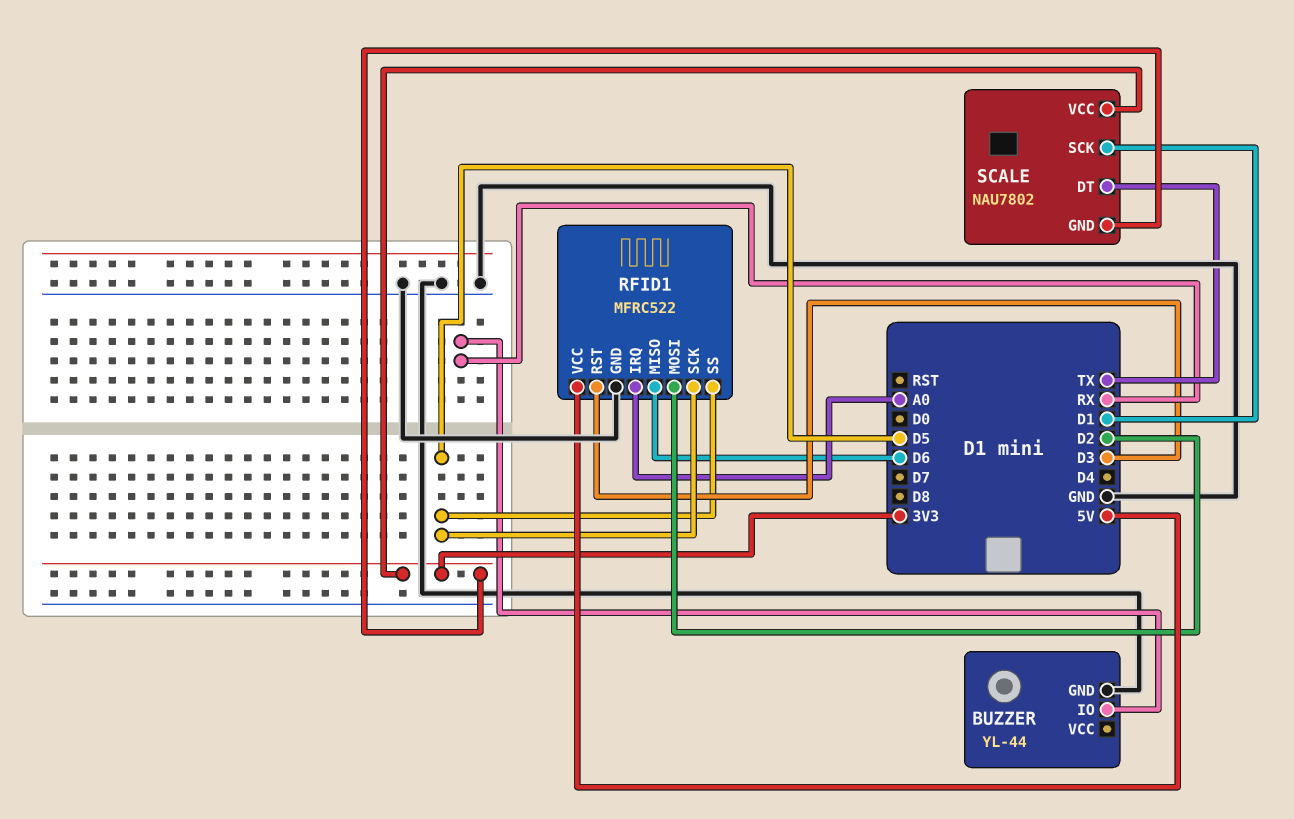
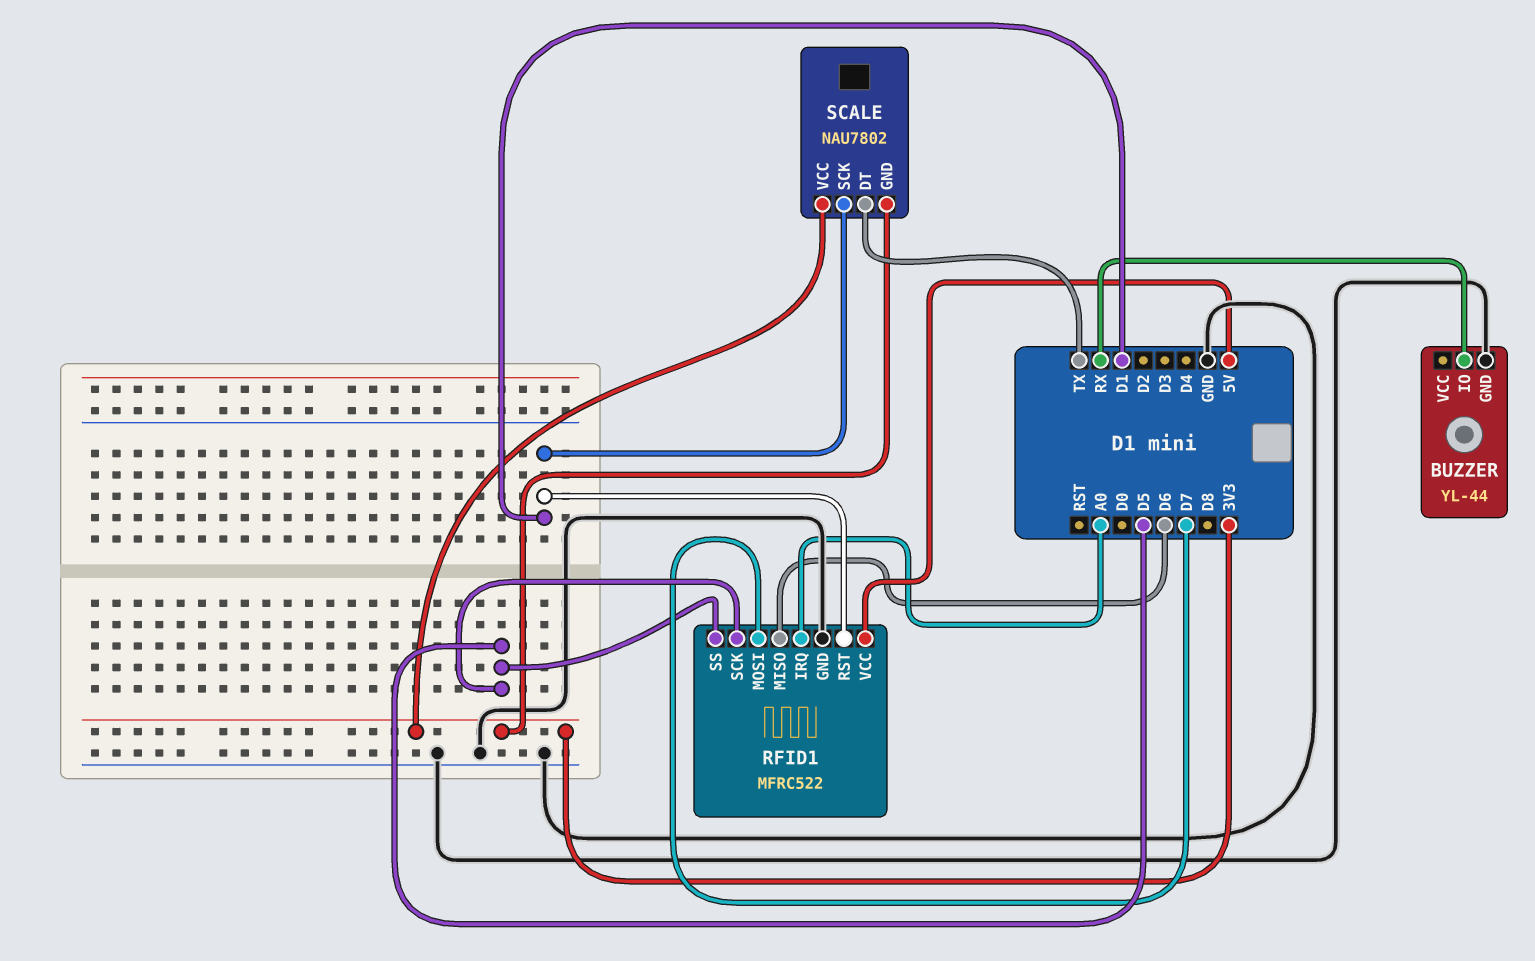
RFID1 pin MOSI: D2 -> D7
RFID1 pin RST: D3 -> D1

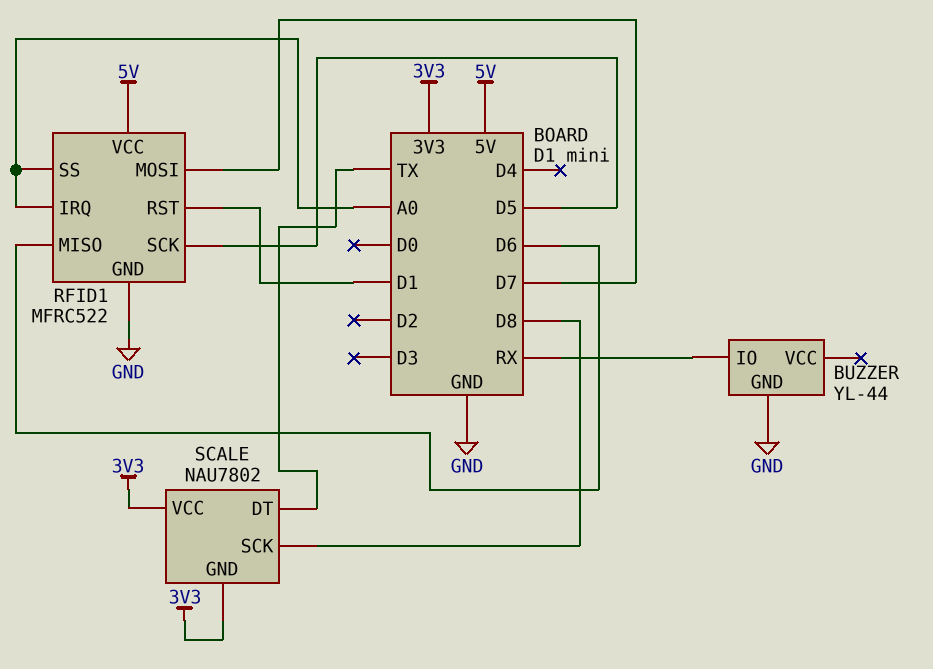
RFID1 pin SS: D5 -> A0
SCALE pin SCK: D1 -> D8

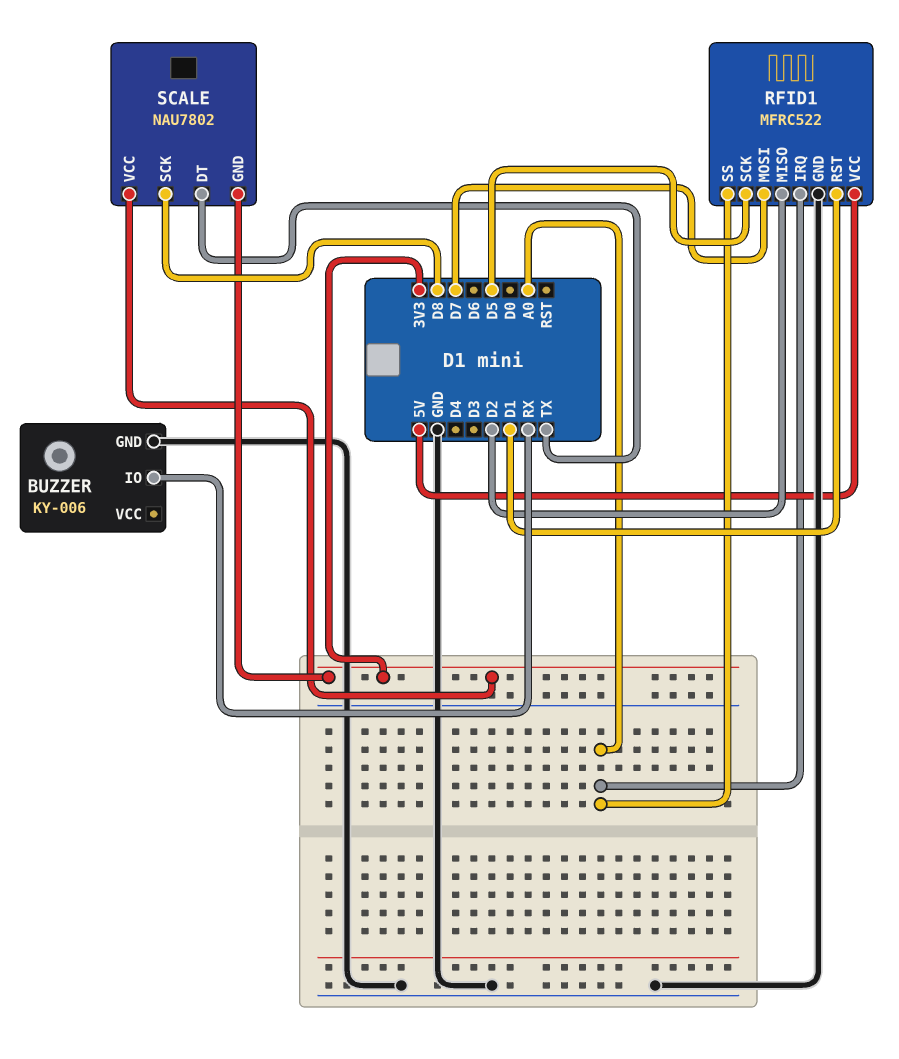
BUZZER: YL-44 -> KY-006
RFID1 pin MISO: D6 -> D2

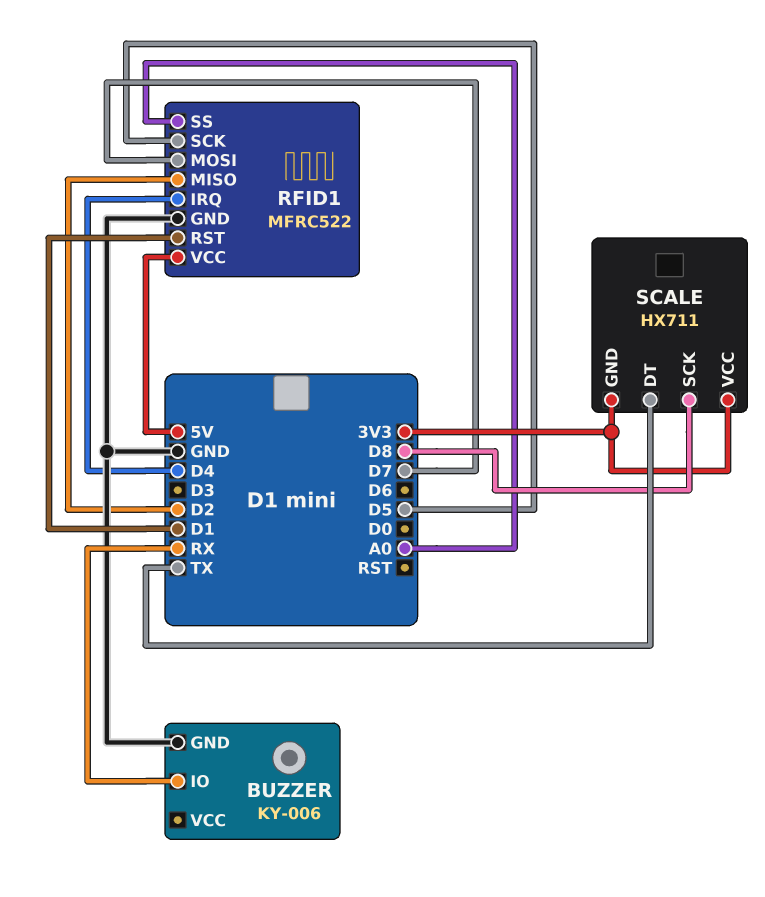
RFID1 pin IRQ: A0 -> D4
SCALE: NAU7802 -> HX711

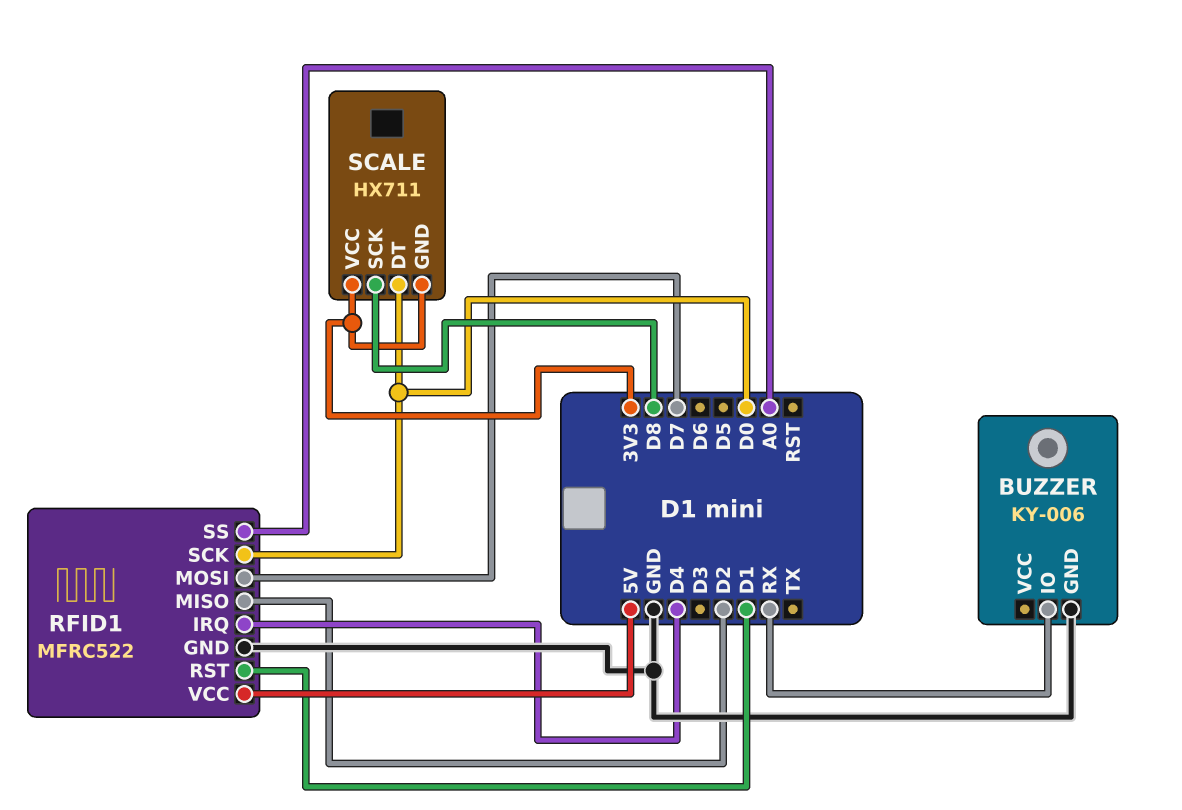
RFID1 pin SCK: D5 -> D0
SCALE pin DT: TX -> D0

